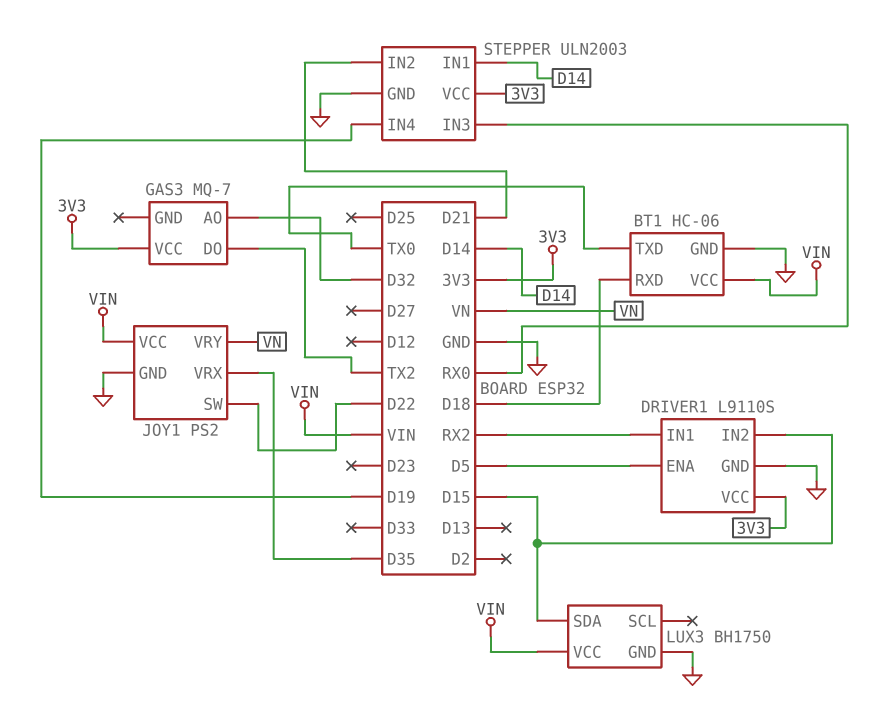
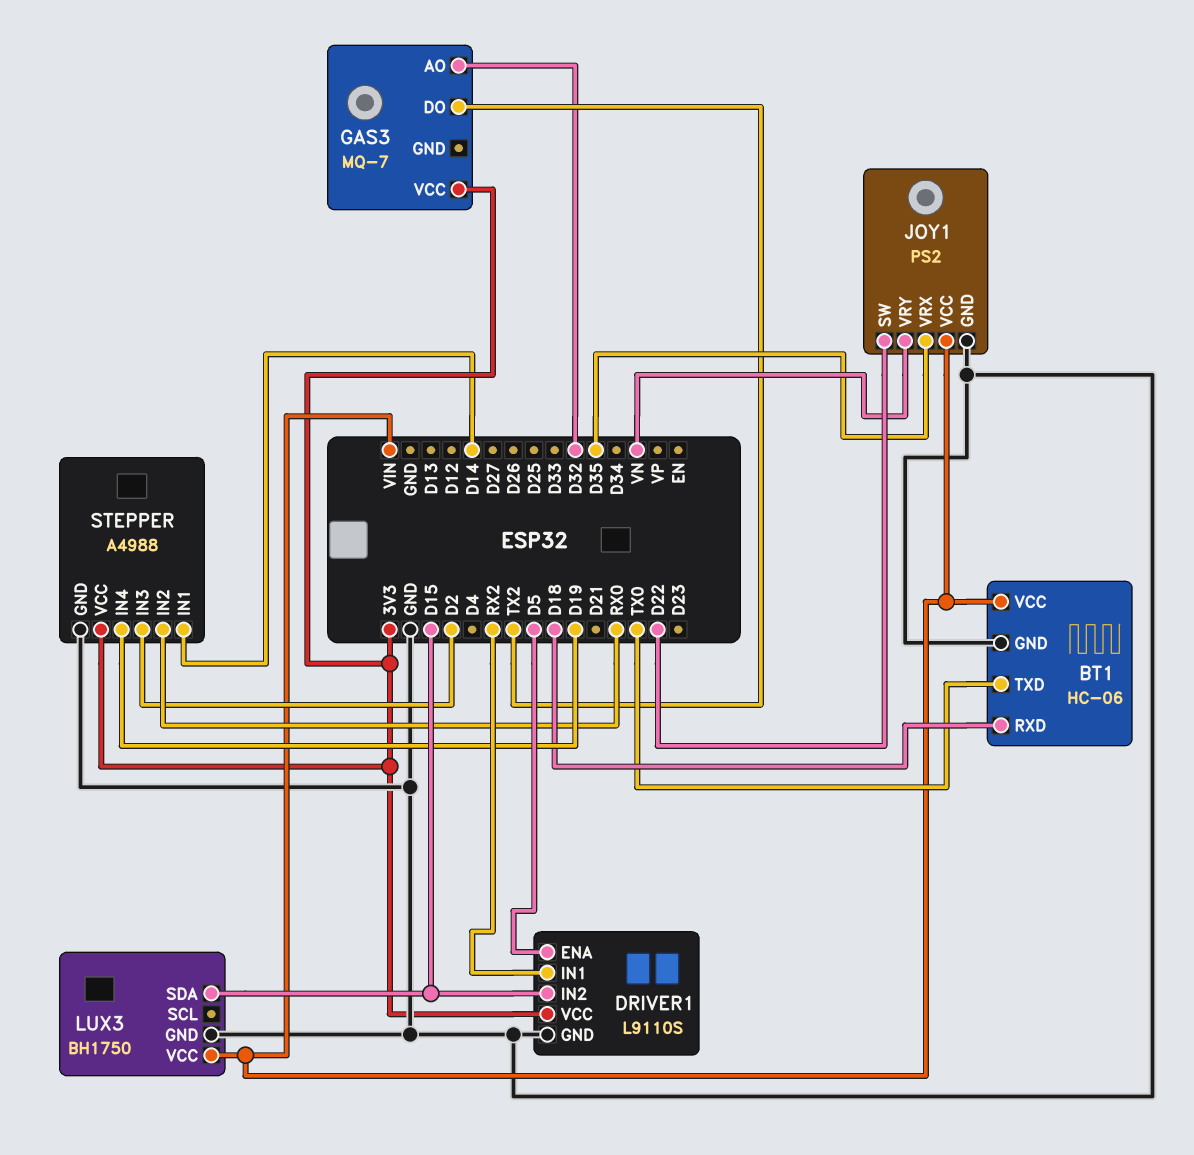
STEPPER: ULN2003 -> A4988
STEPPER pin IN2: D21 -> RX0
STEPPER pin IN3: RX0 -> D2

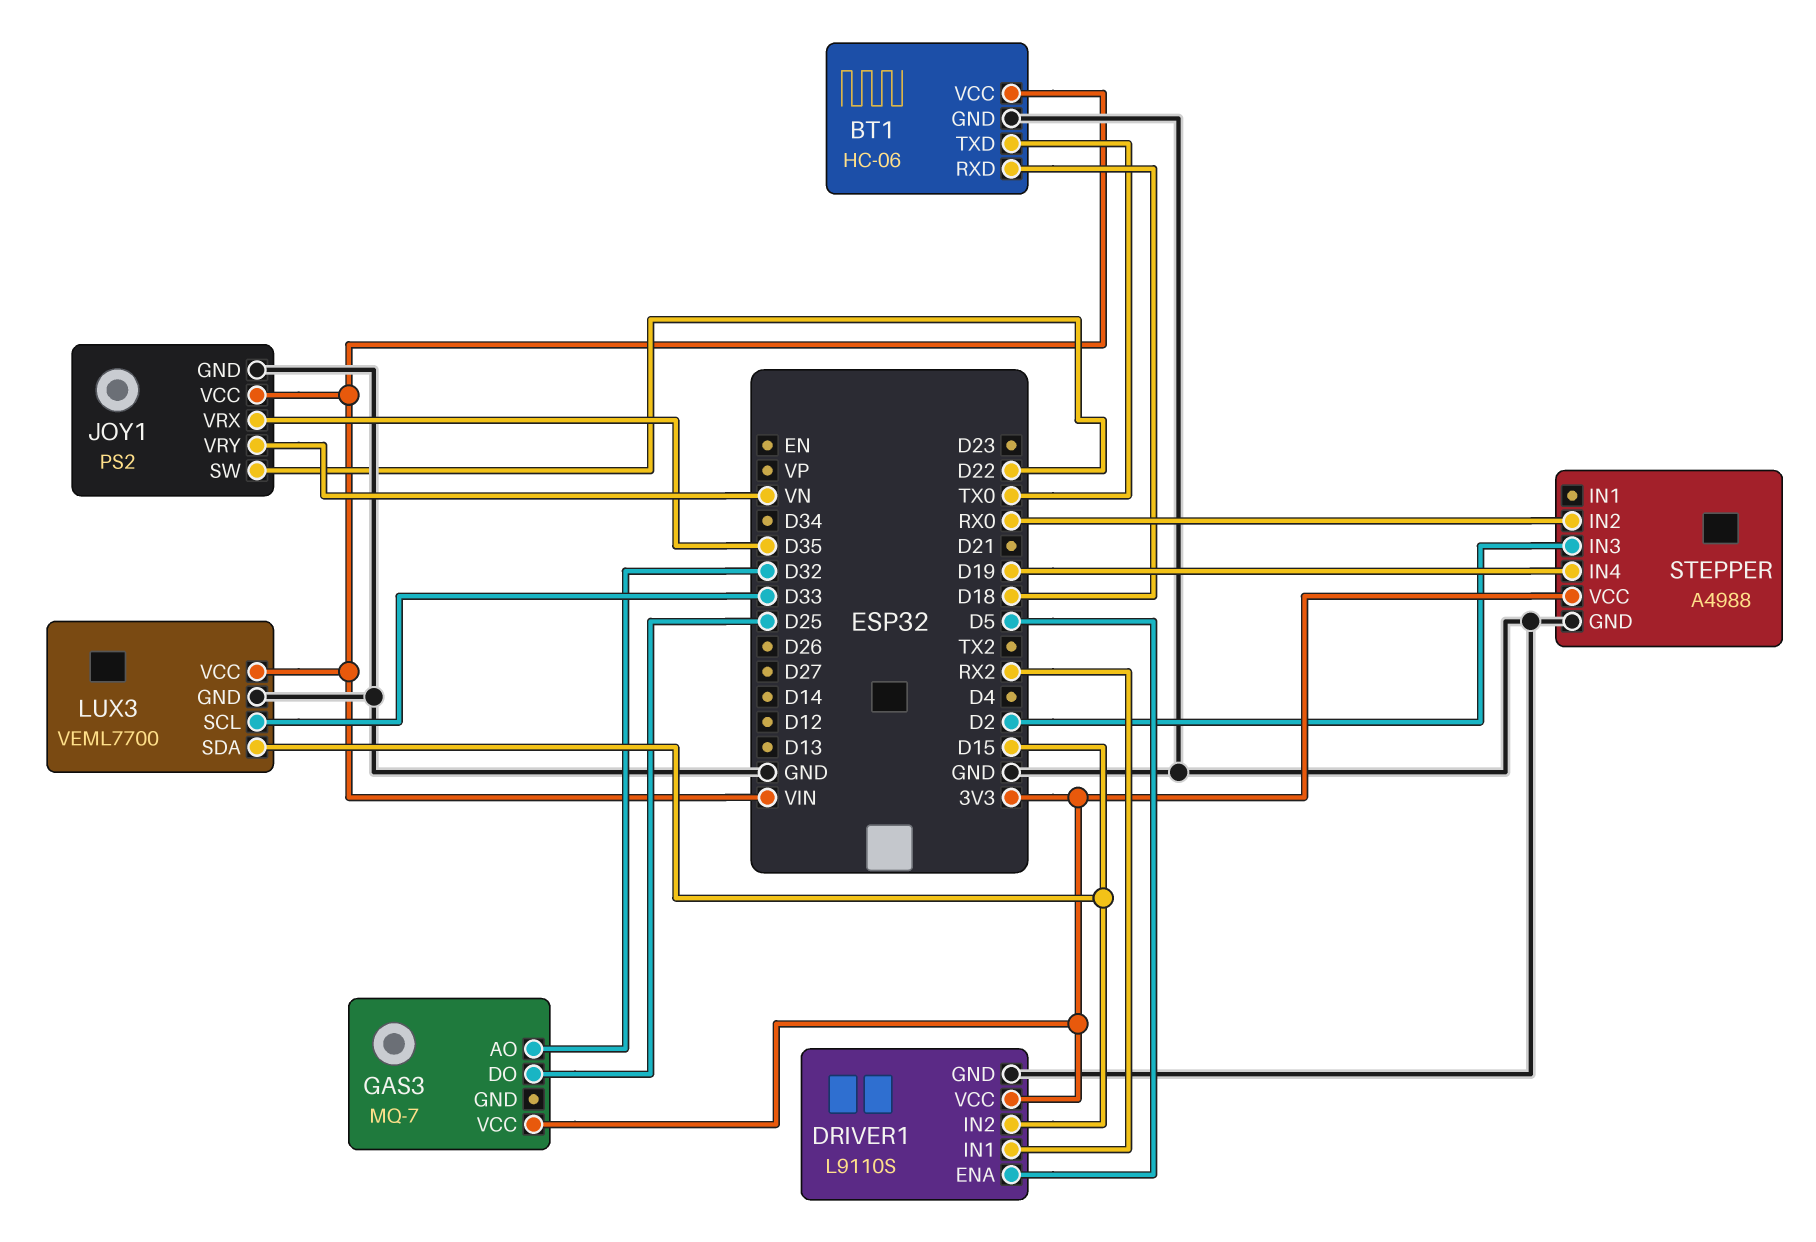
GAS3 pin DO: TX2 -> D25
LUX3: BH1750 -> VEML7700
LUX3 pin SCL: none -> D33
STEPPER pin IN1: D14 -> none

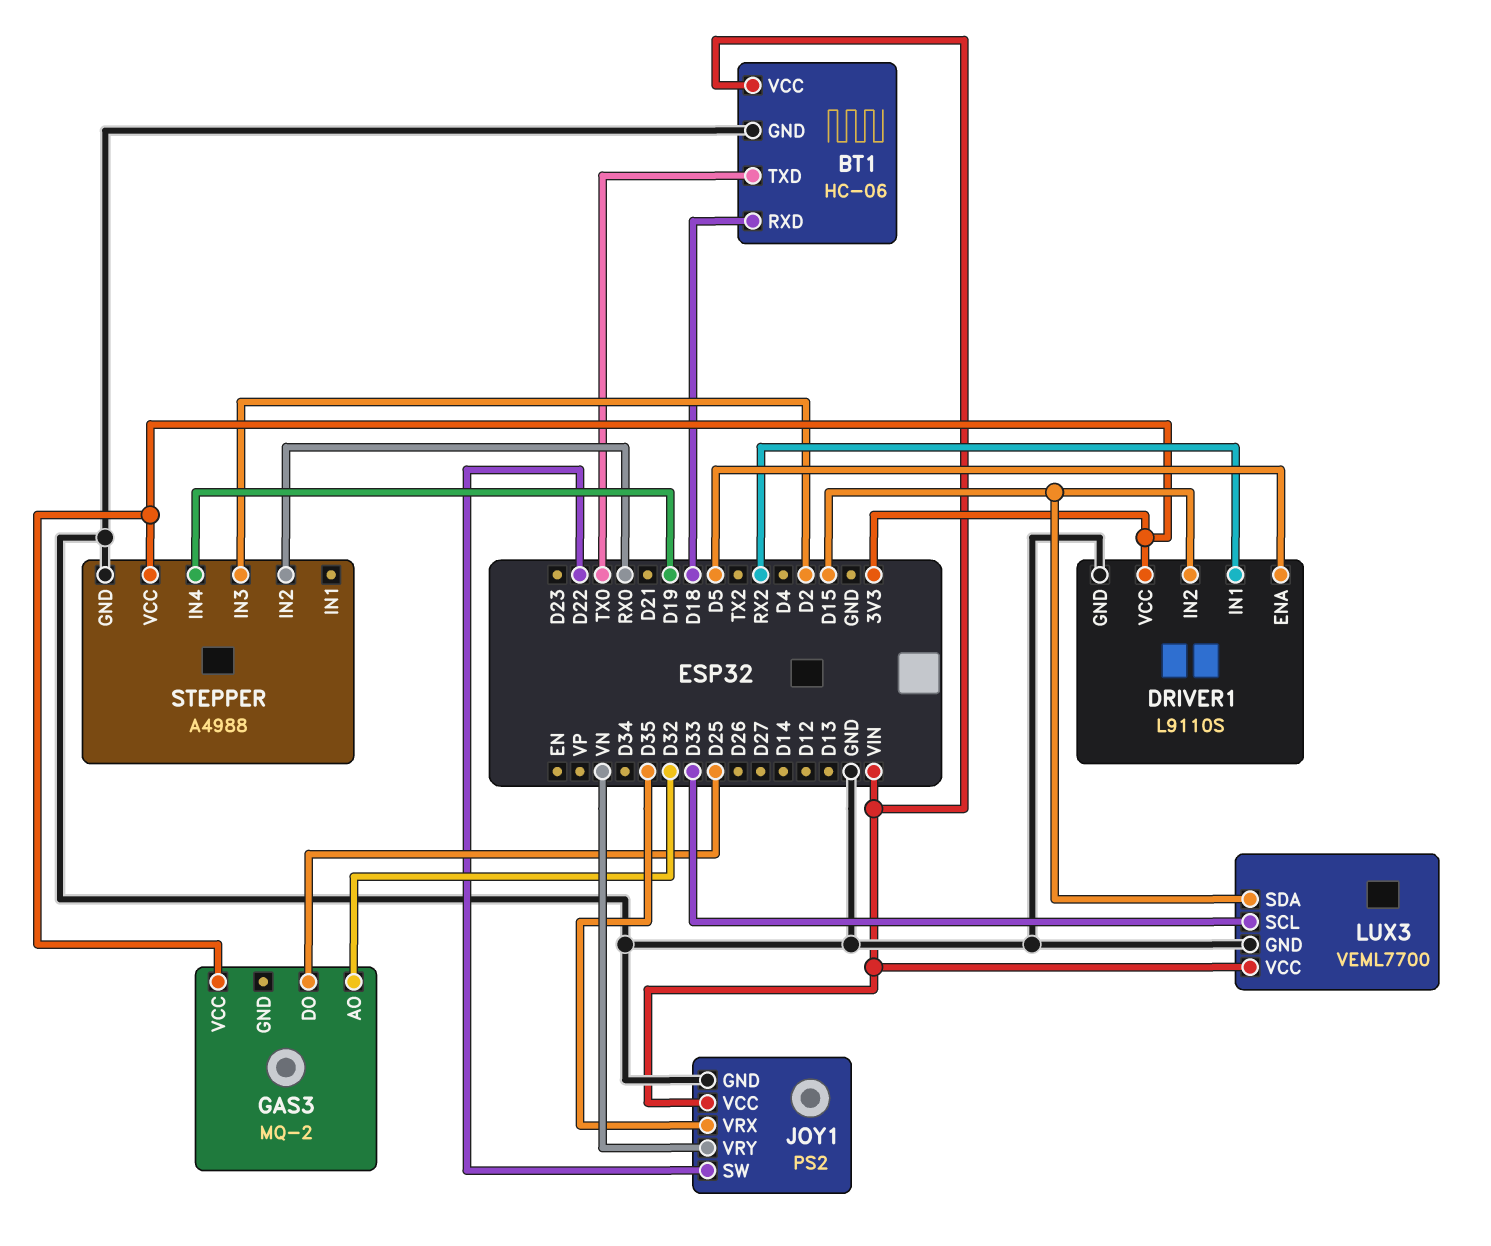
GAS3: MQ-7 -> MQ-2

